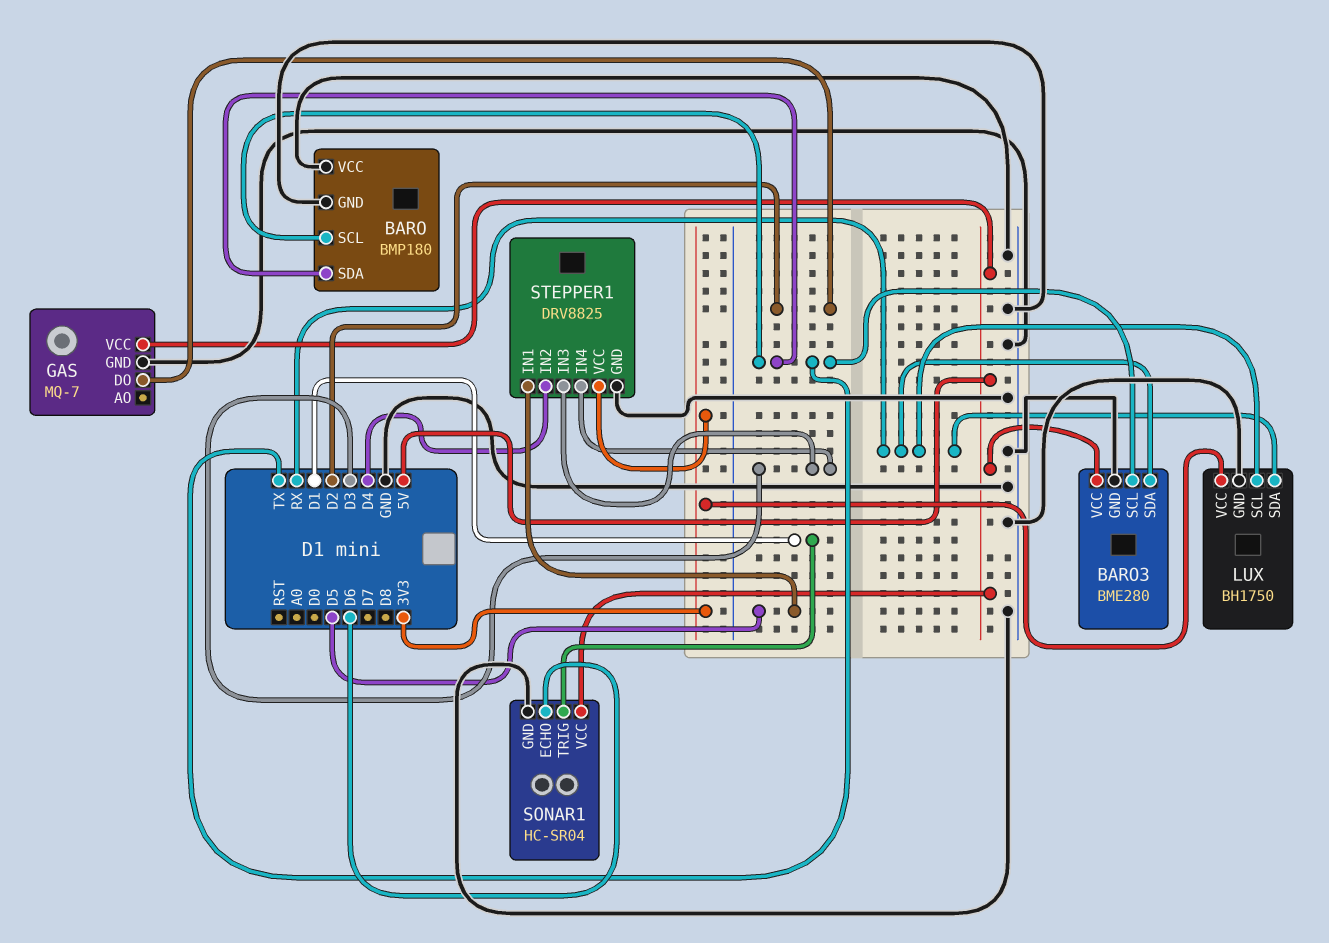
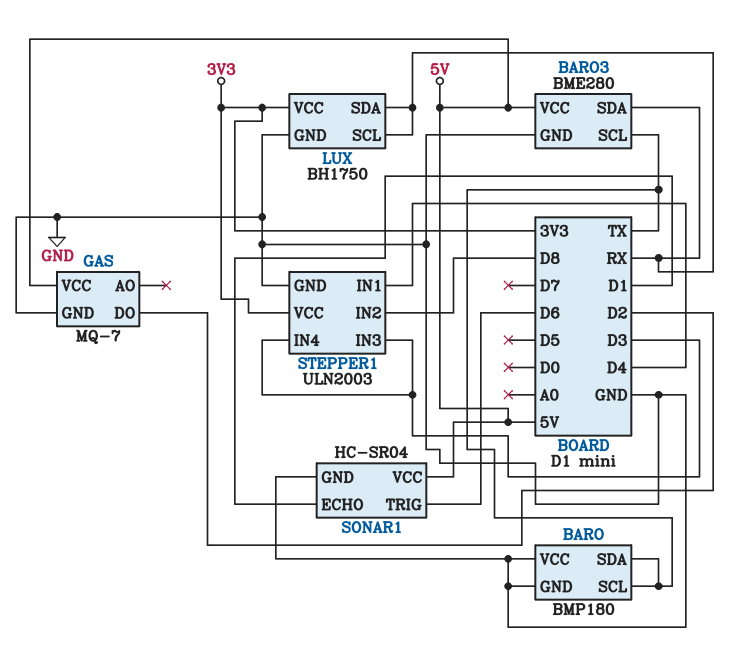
SONAR1 pin ECHO: D6 -> D1
SONAR1 pin TRIG: D1 -> D6
STEPPER1: DRV8825 -> ULN2003
STEPPER1 pin IN1: D5 -> D4
STEPPER1 pin IN2: D4 -> D8

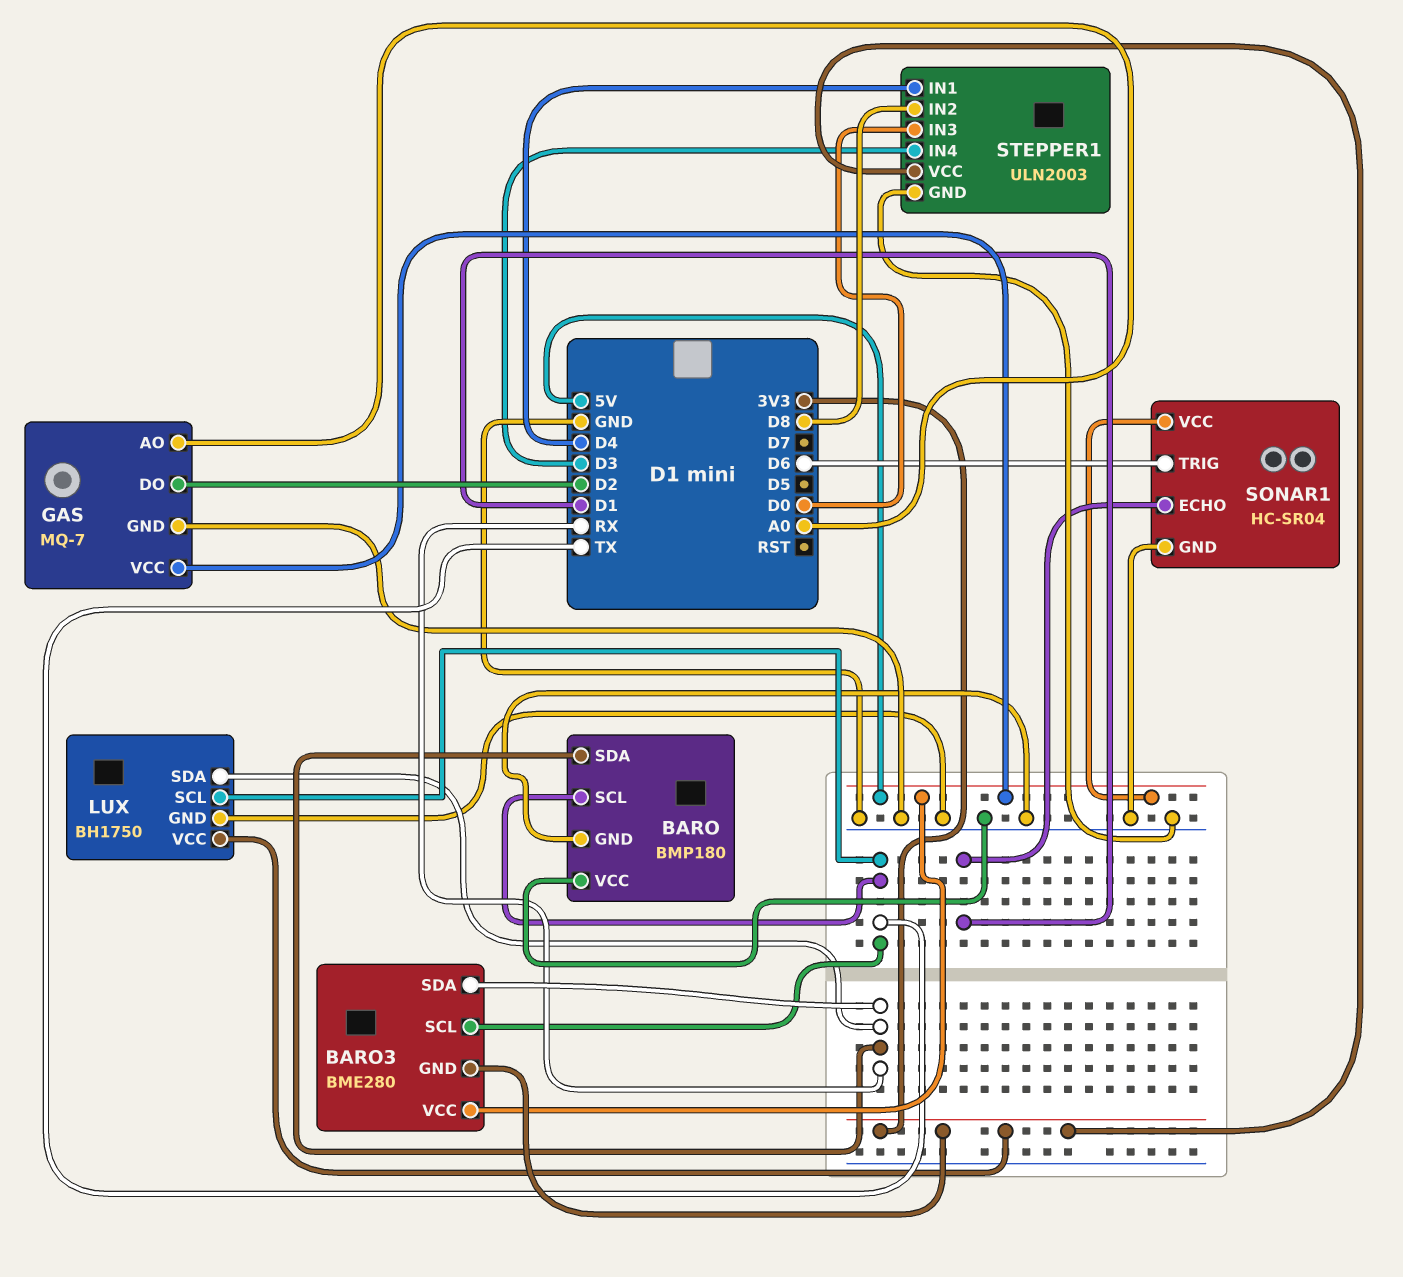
BARO pin SDA: TX -> RX
BARO3 pin GND: GND -> 3V3
GAS pin AO: none -> A0
LUX pin SCL: RX -> TX
STEPPER1 pin IN3: D3 -> D0

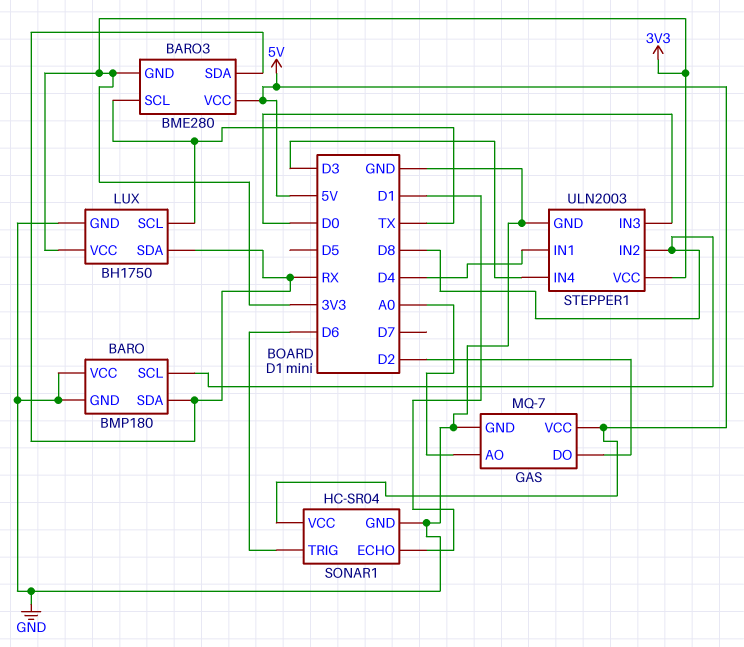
BARO pin SCL: TX -> D8

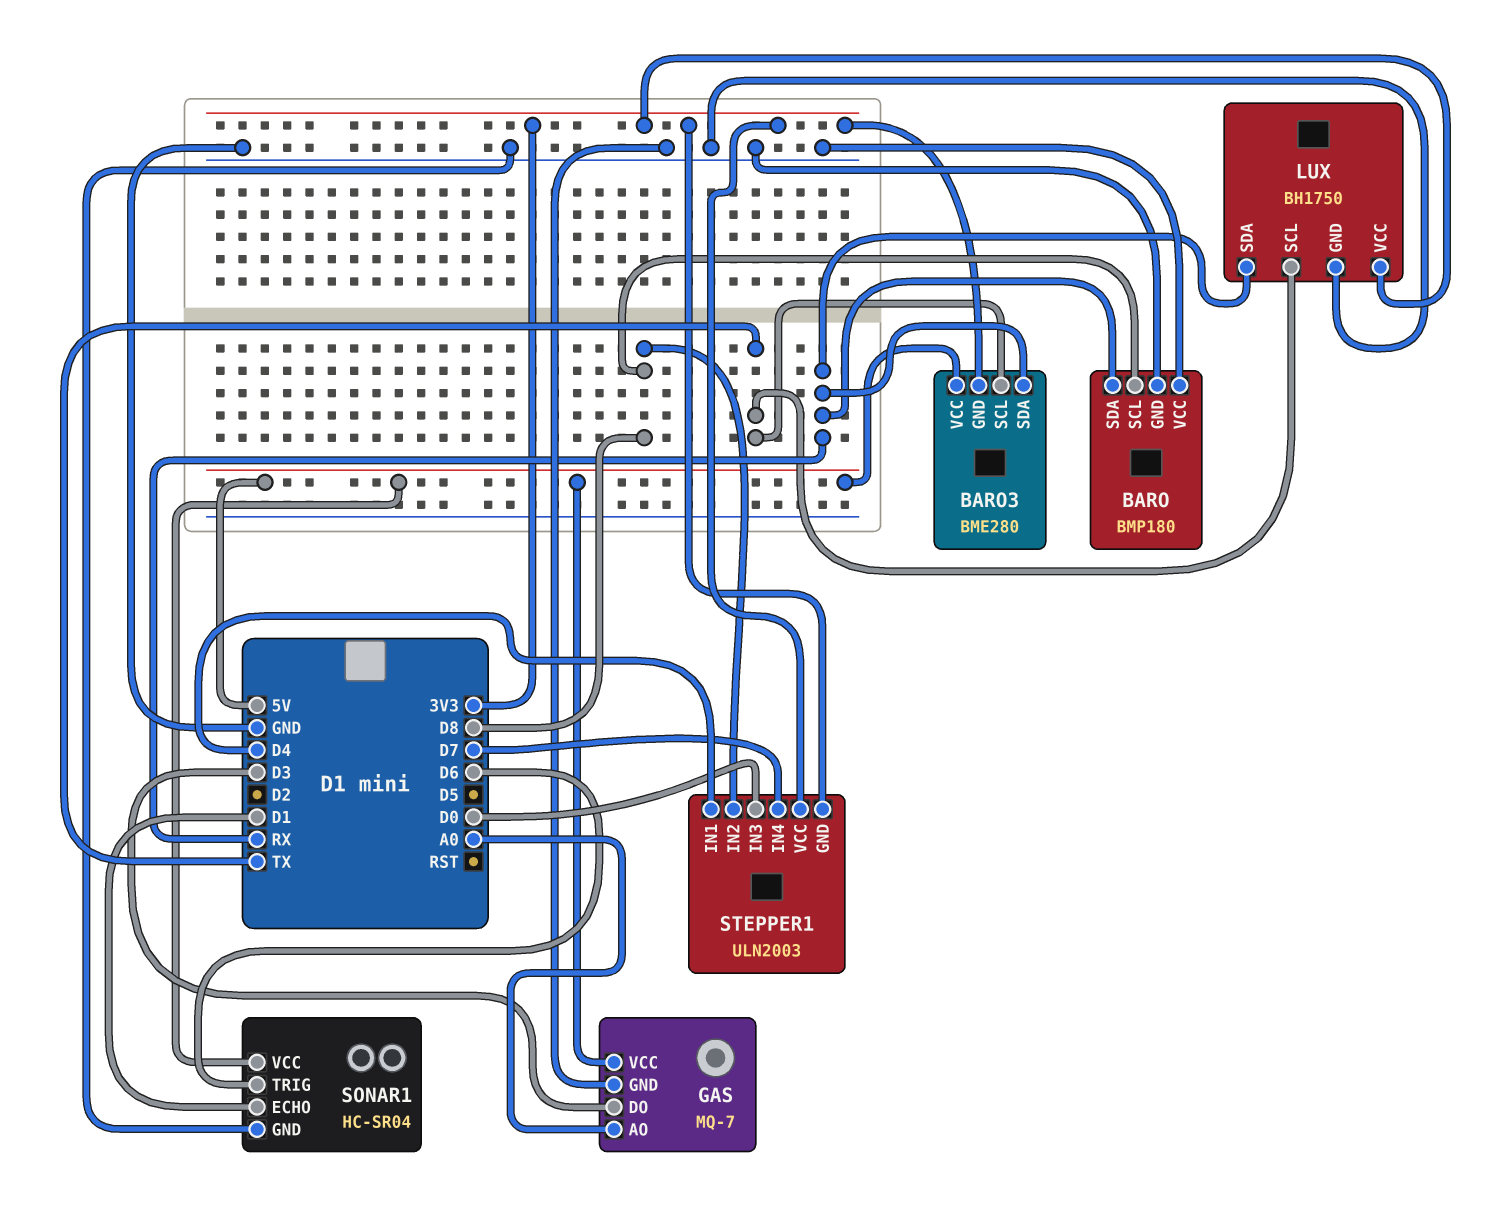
GAS pin DO: D2 -> D3
STEPPER1 pin GND: GND -> 3V3
STEPPER1 pin IN4: D3 -> D7

